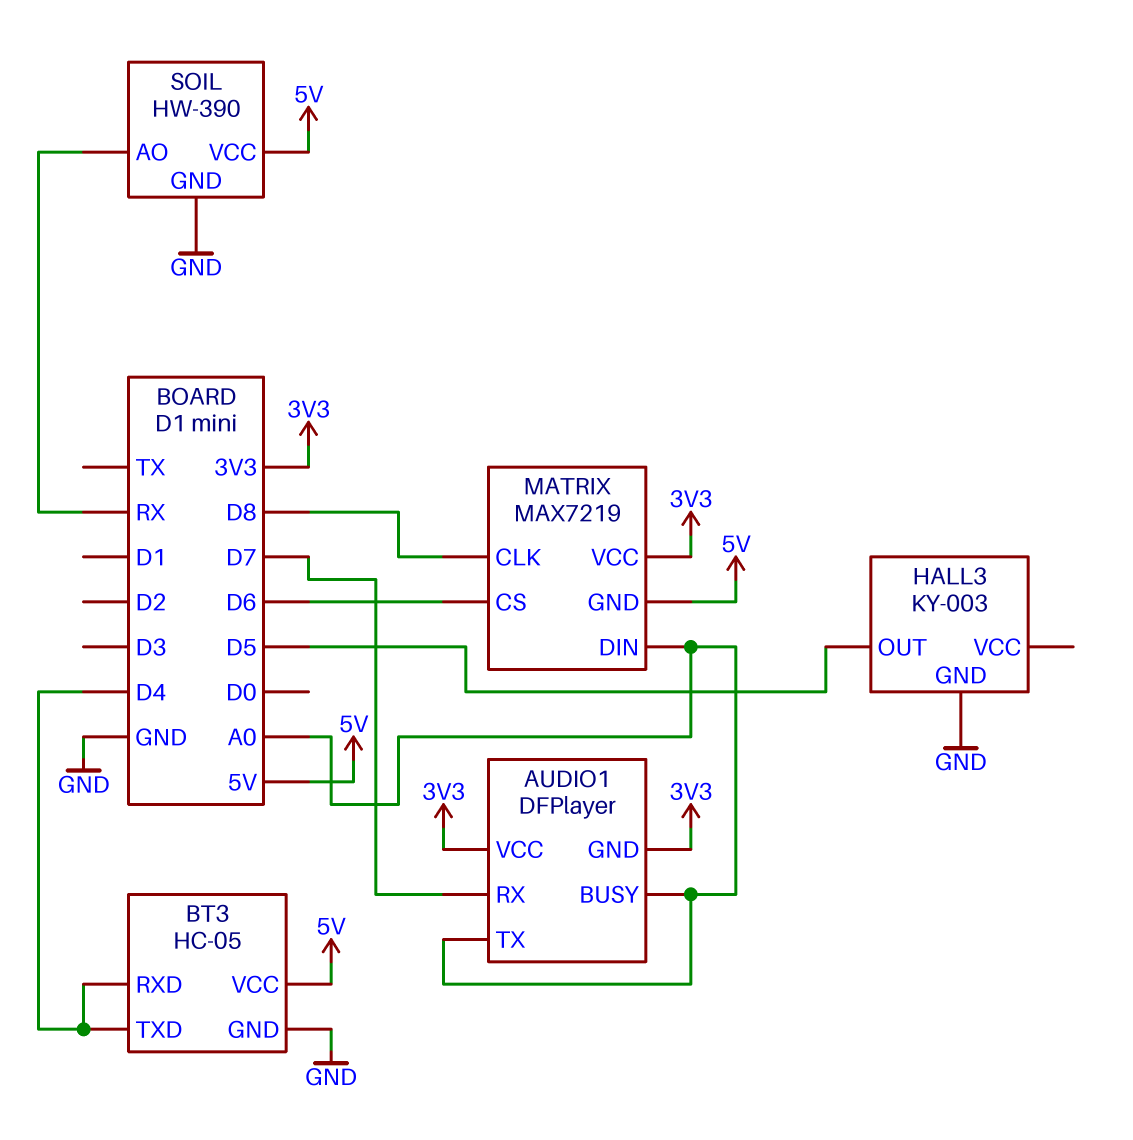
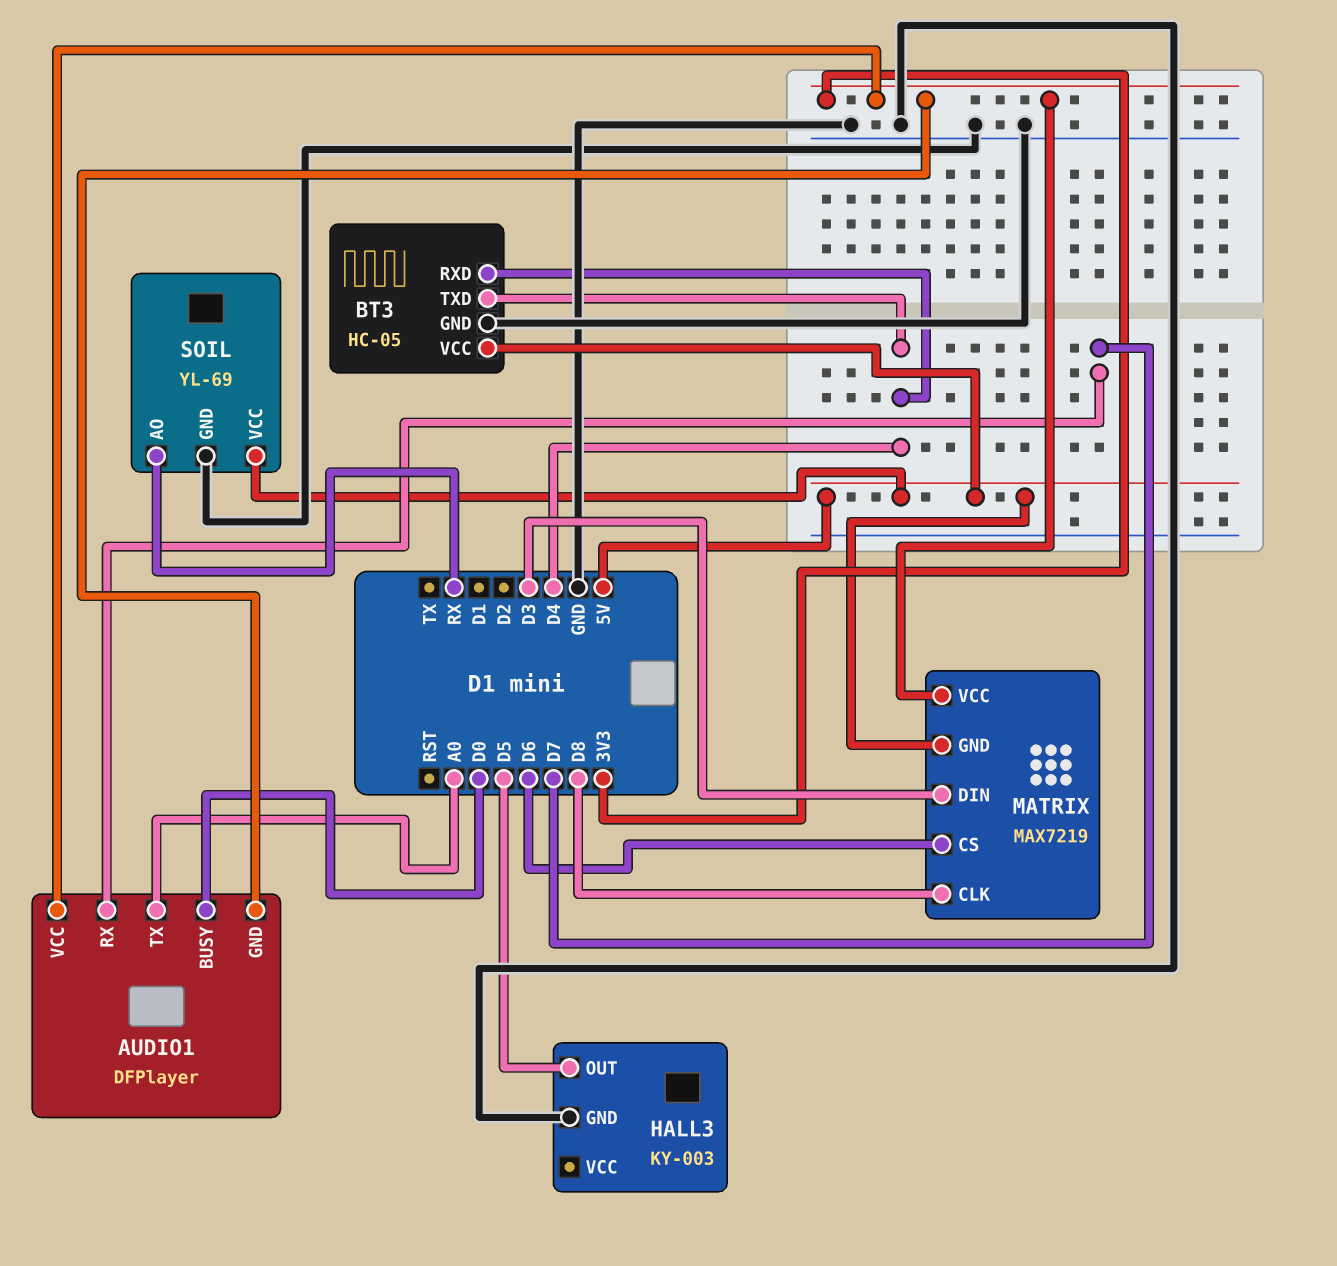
AUDIO1 pin BUSY: A0 -> D0
MATRIX pin DIN: A0 -> D3
SOIL: HW-390 -> YL-69

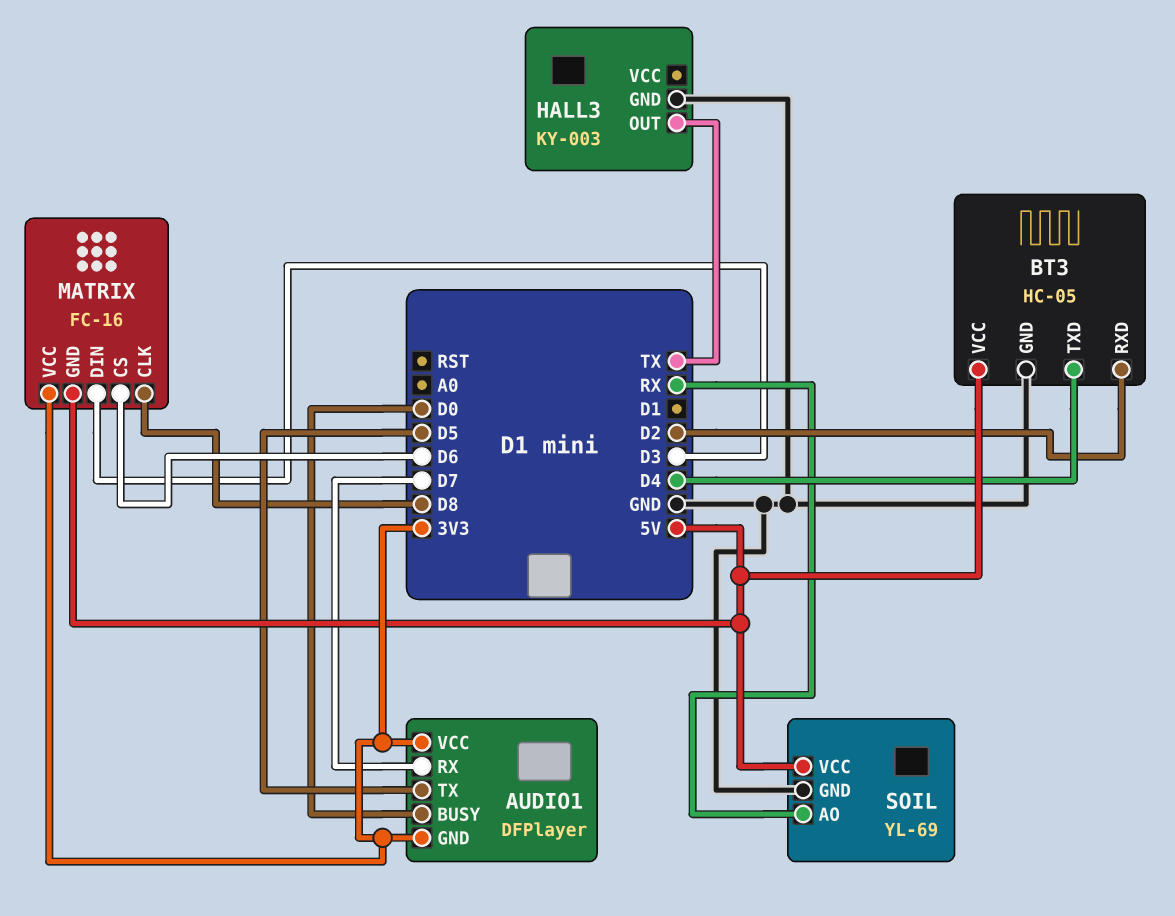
AUDIO1 pin TX: A0 -> D5
BT3 pin RXD: D4 -> D2
HALL3 pin OUT: D5 -> TX
MATRIX: MAX7219 -> FC-16

